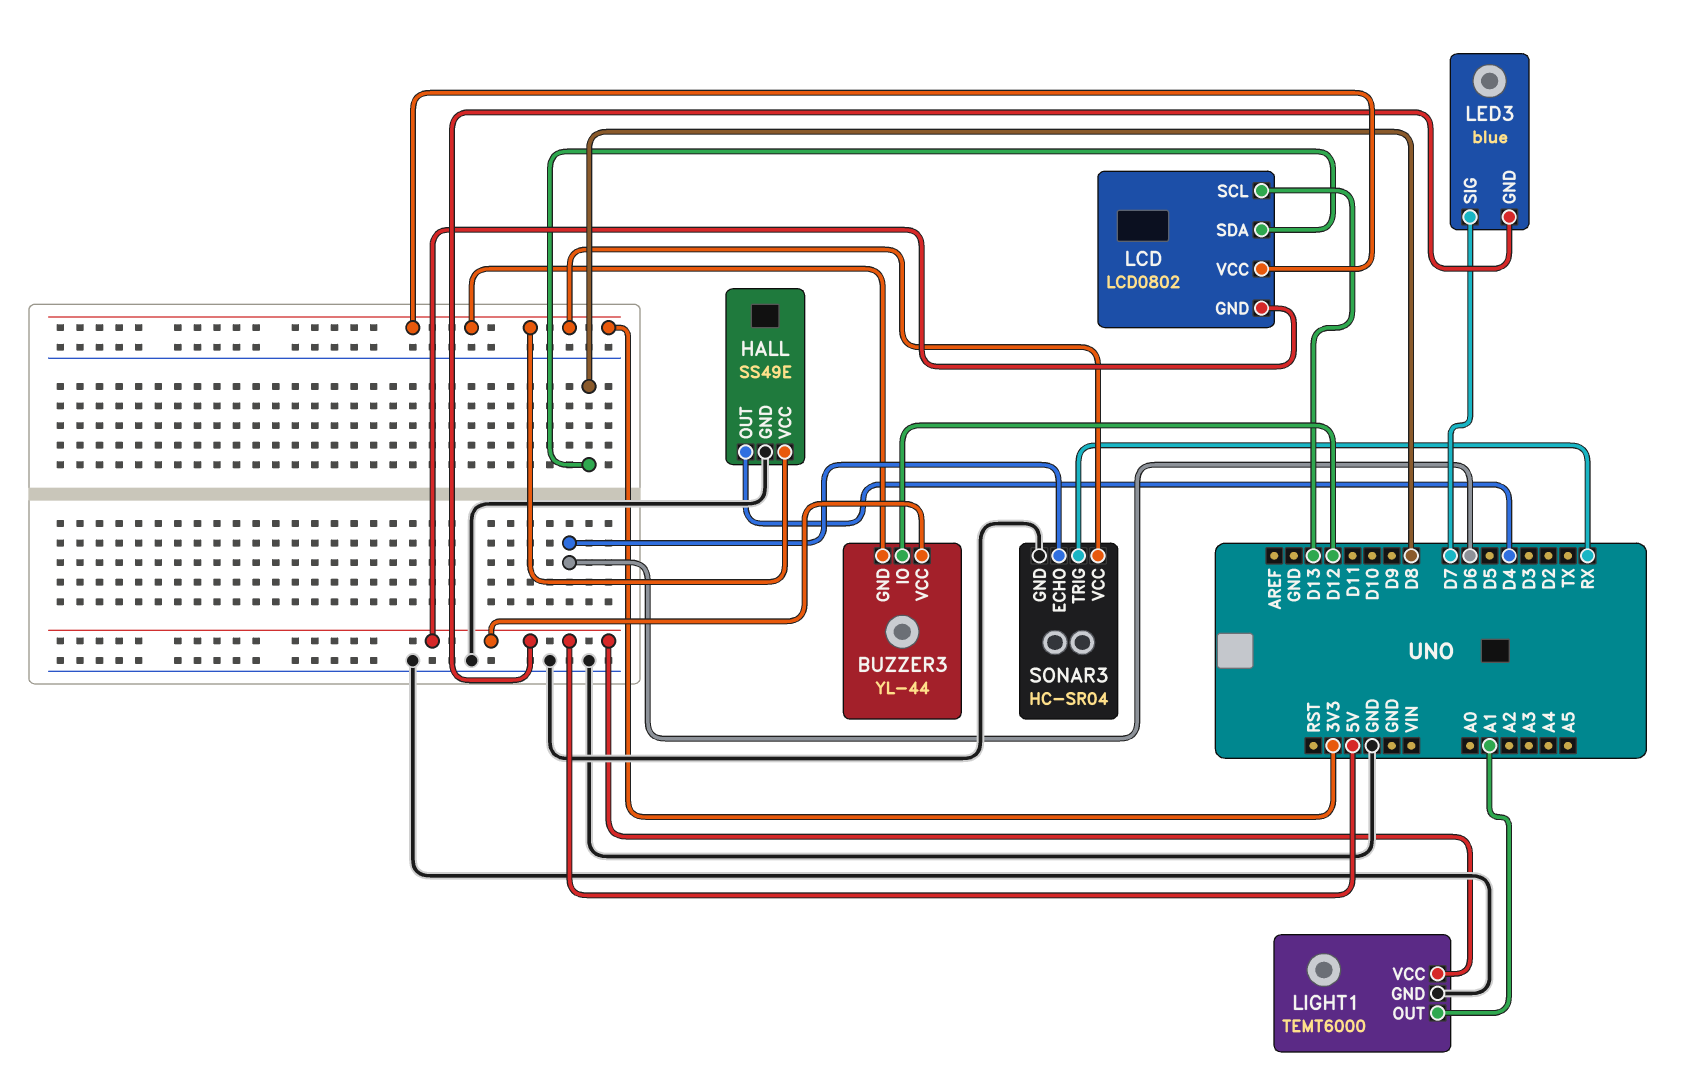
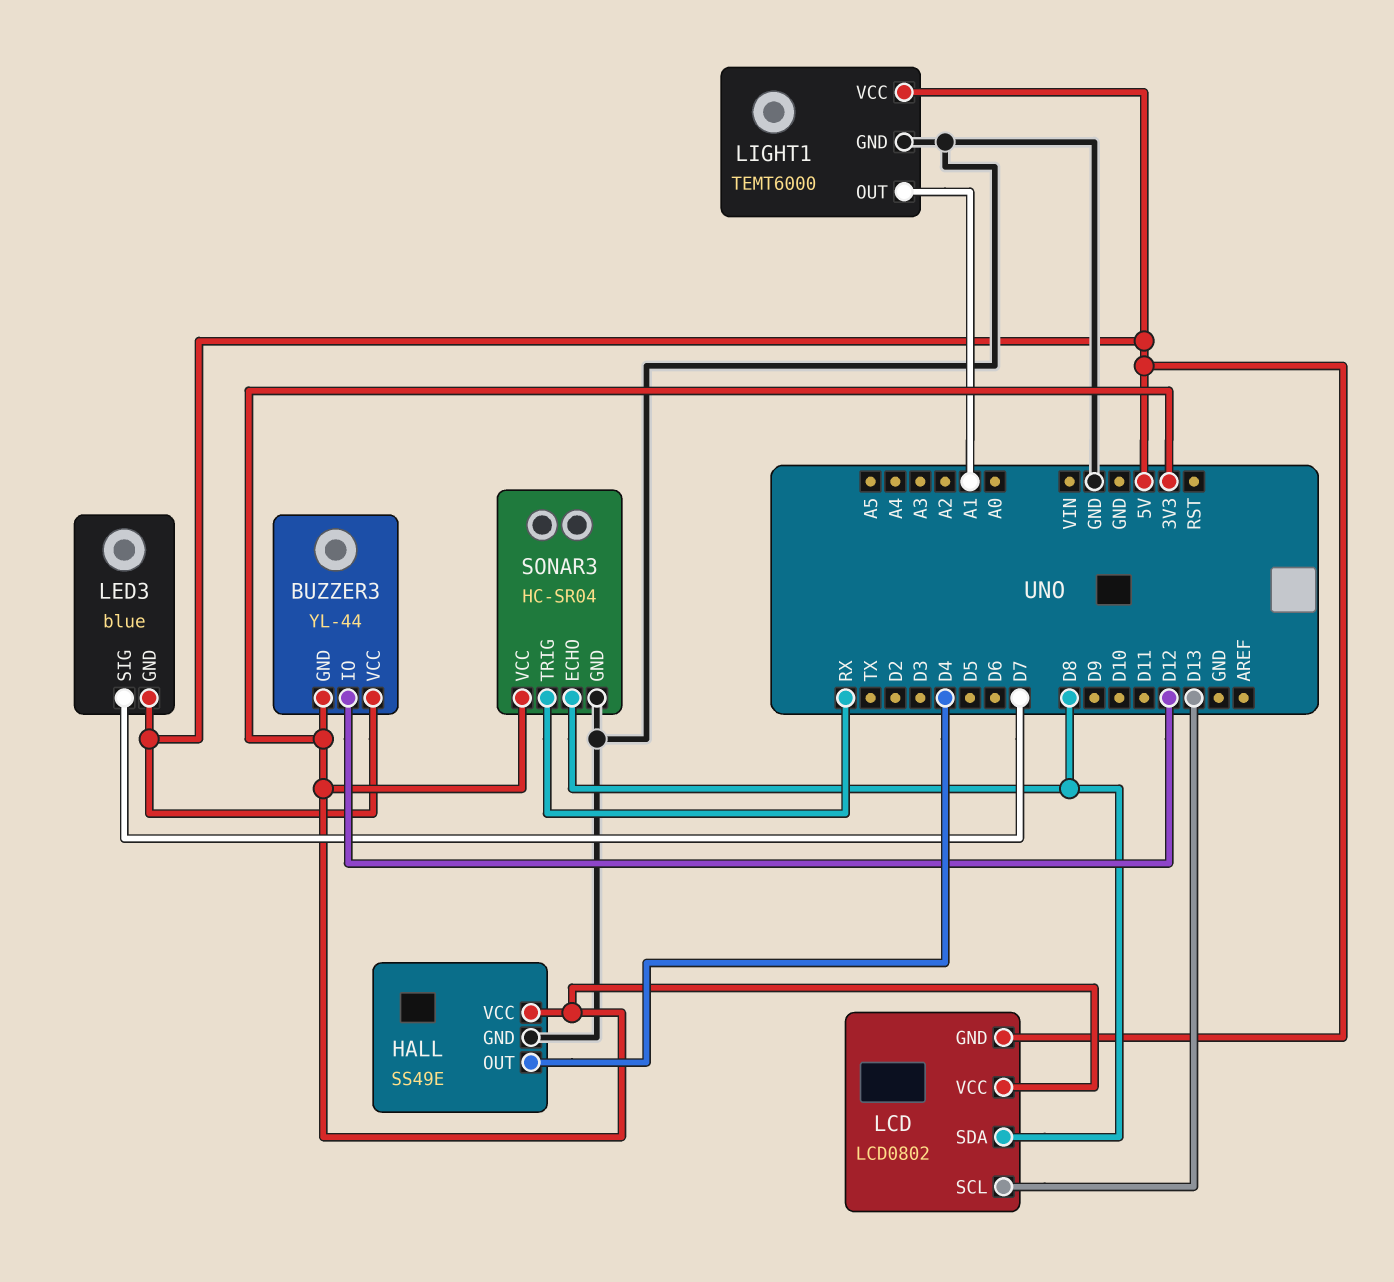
SONAR3 pin ECHO: D6 -> D8

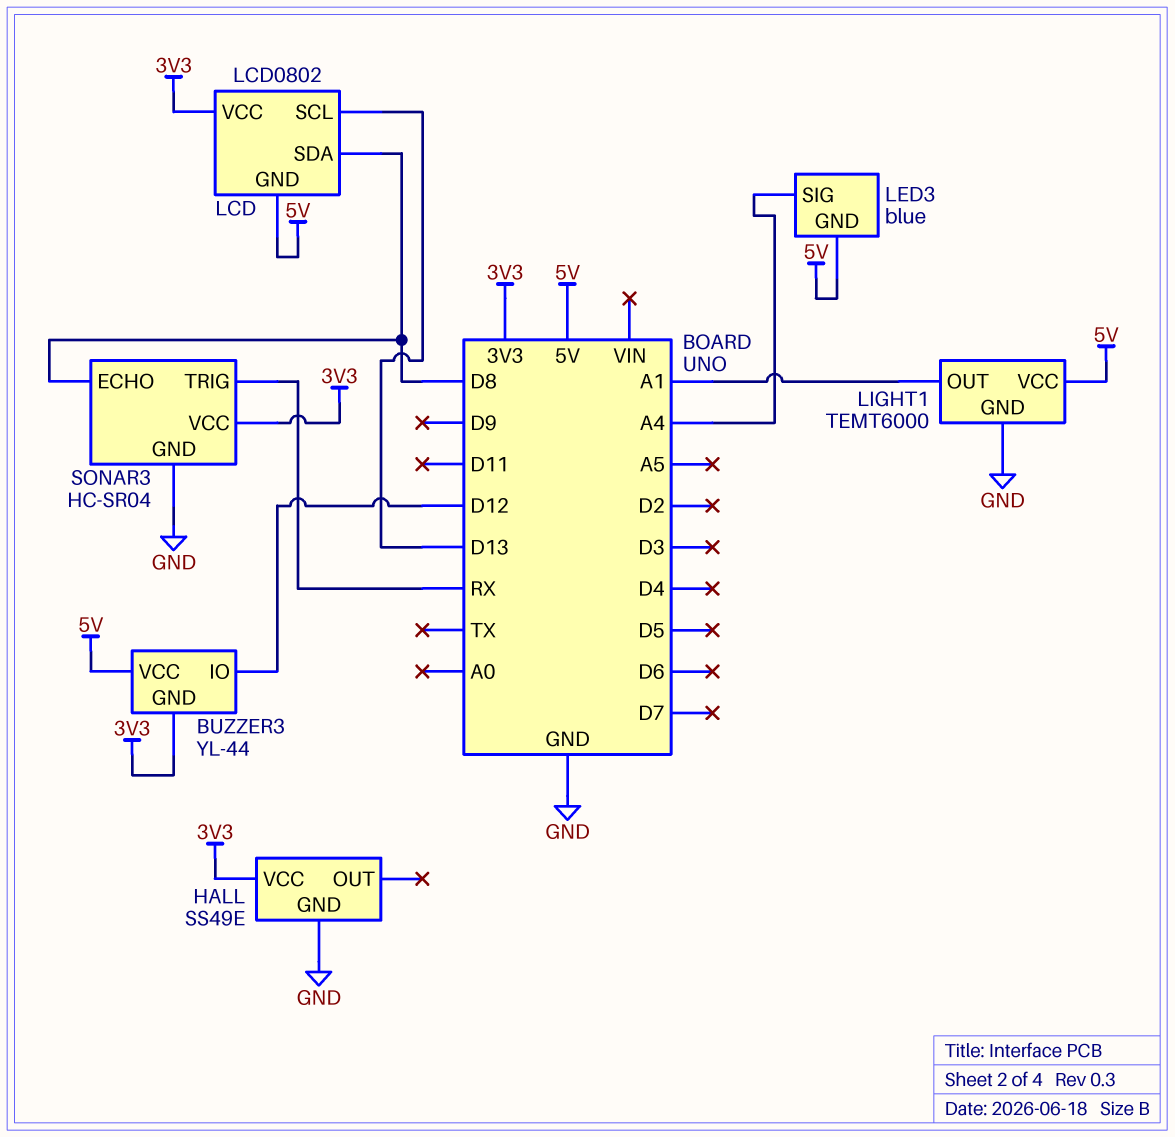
HALL pin OUT: D4 -> none
LED3 pin SIG: D7 -> A4

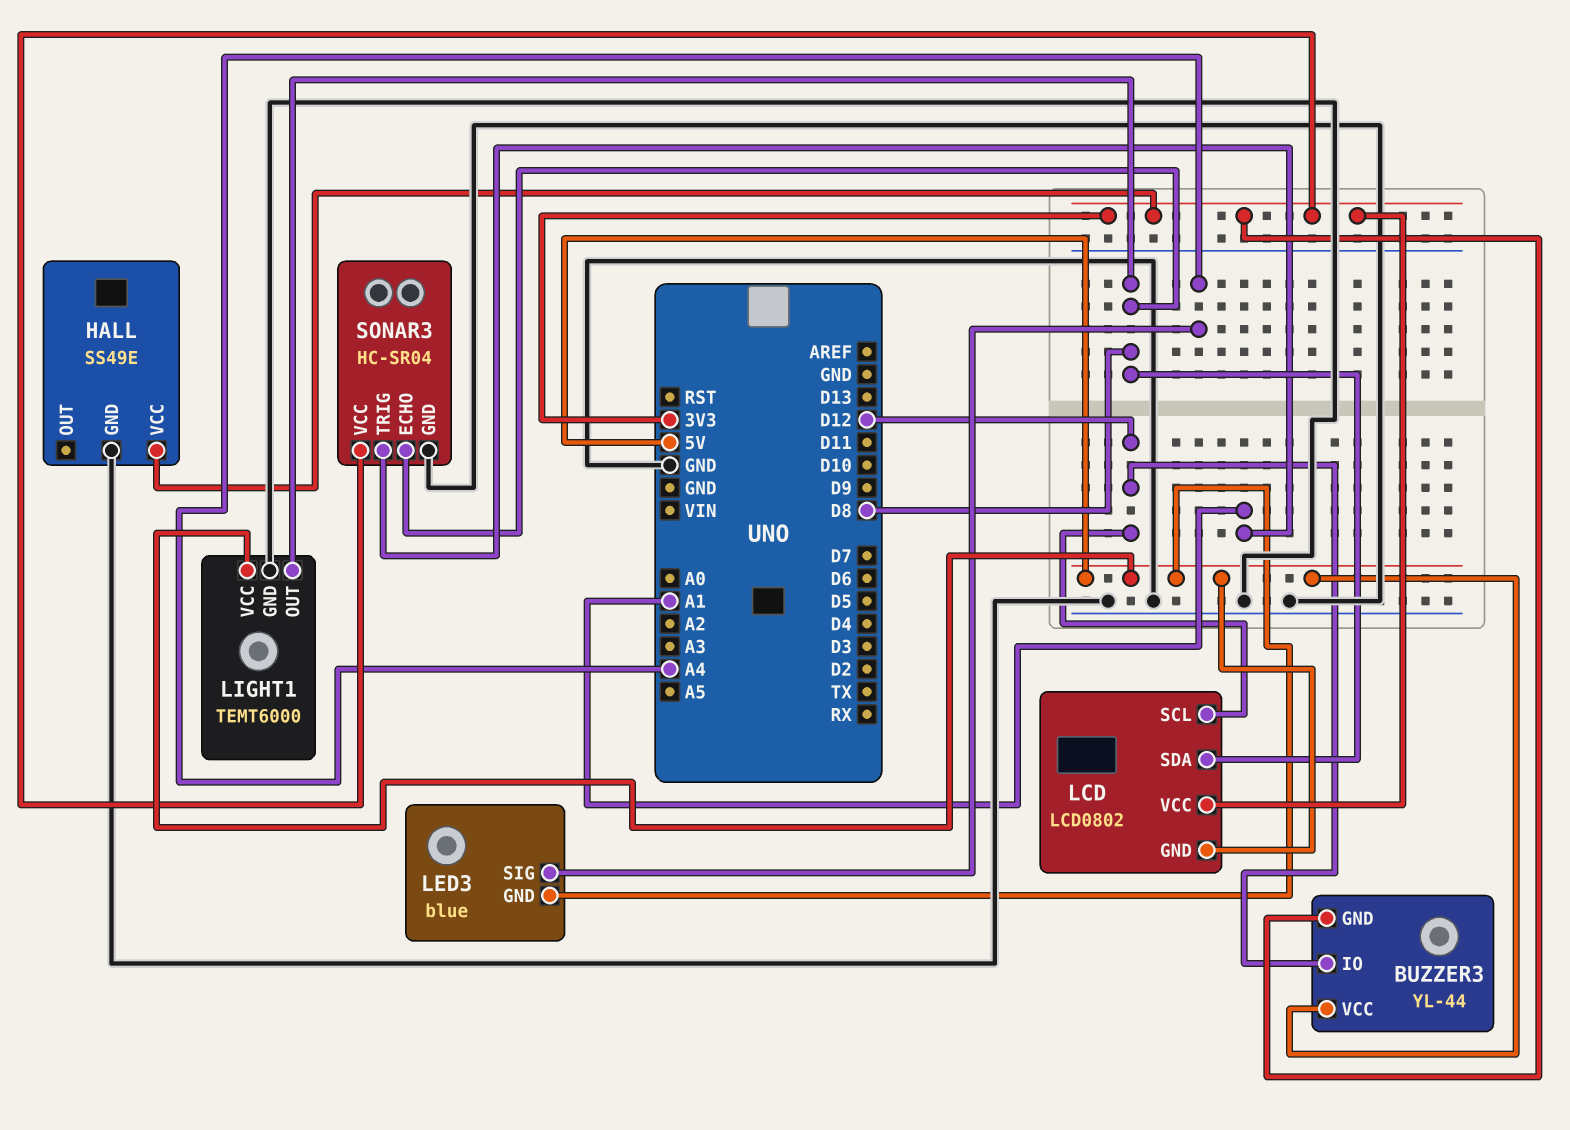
LCD pin SCL: D13 -> D12
LIGHT1 pin OUT: A1 -> D8
SONAR3 pin TRIG: RX -> A1

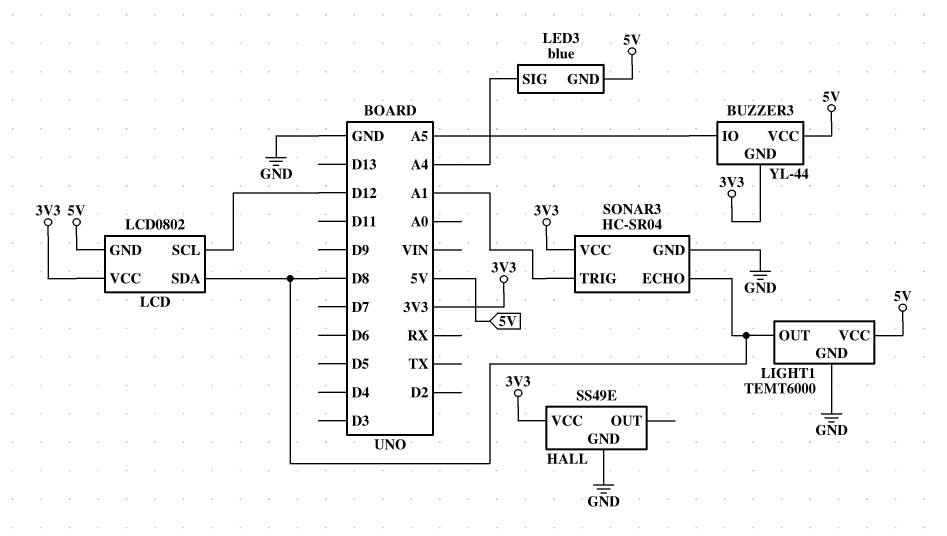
BUZZER3 pin IO: D12 -> A5

